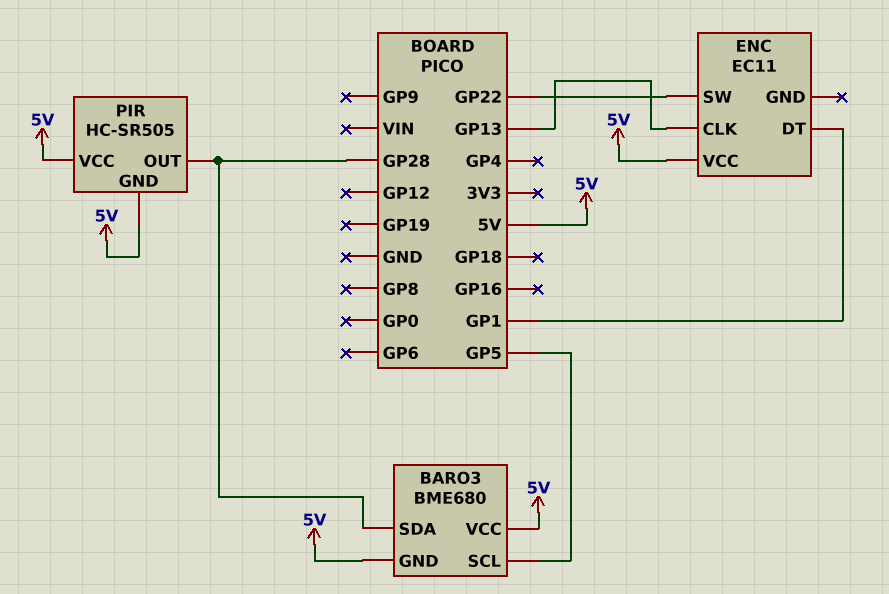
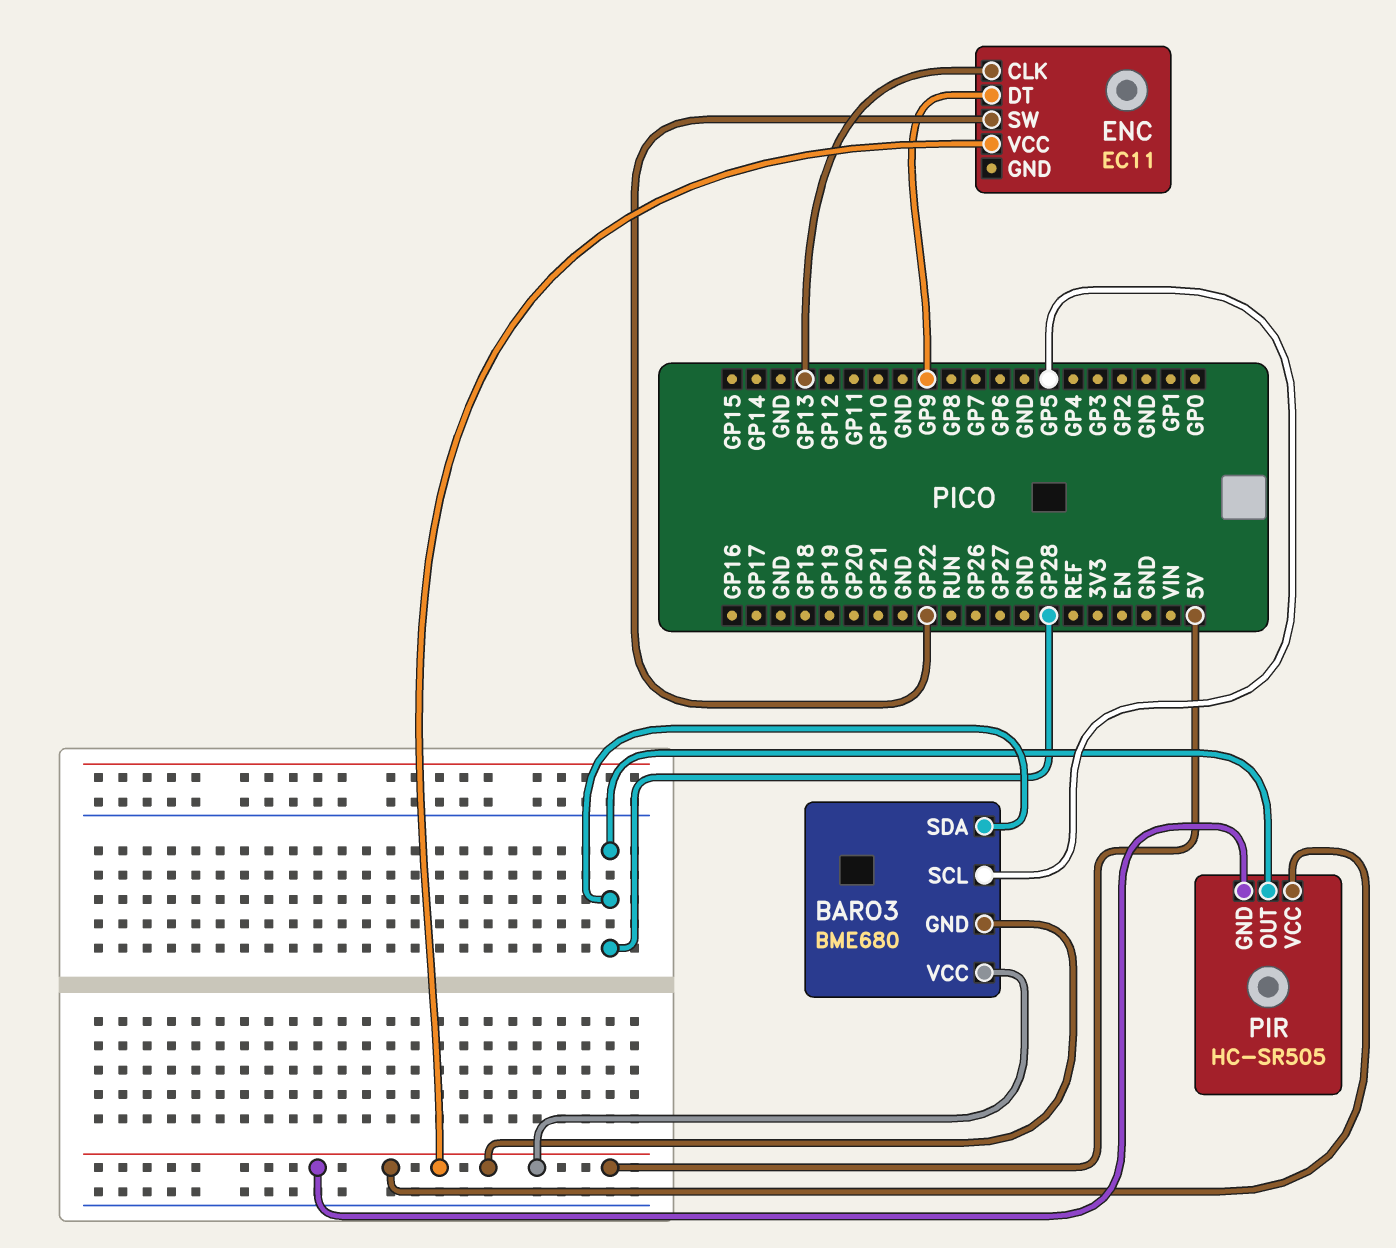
ENC pin DT: GP1 -> GP9

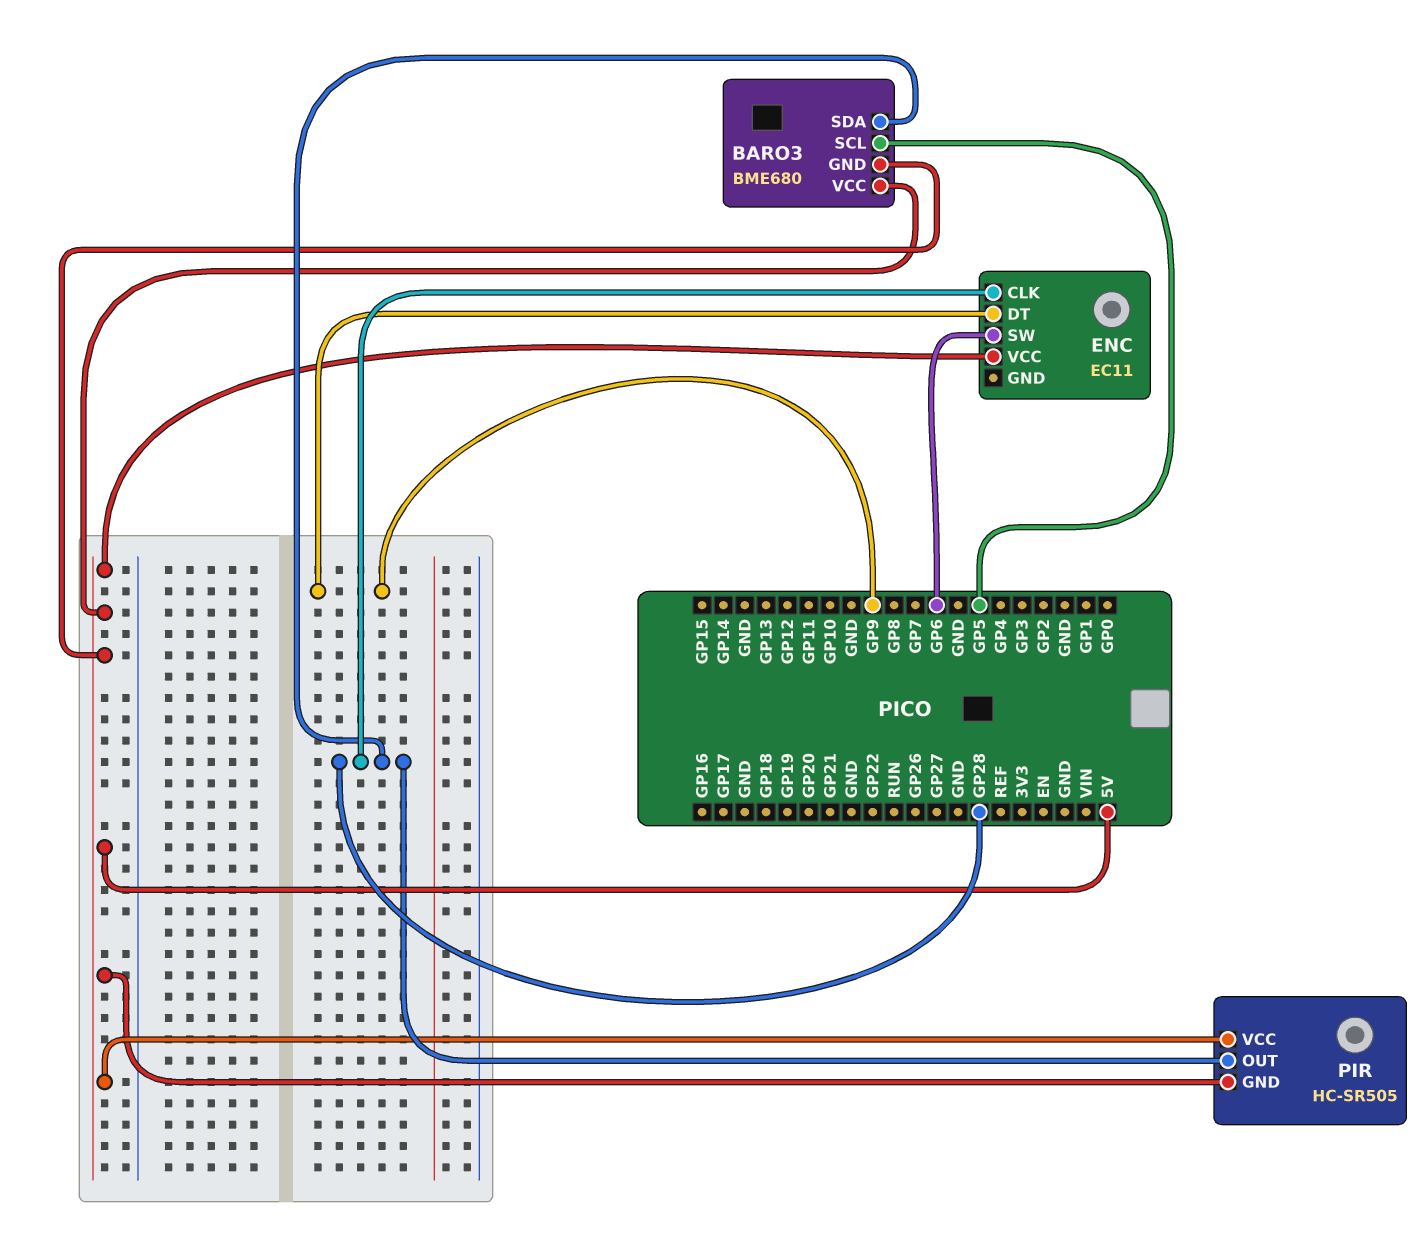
ENC pin CLK: GP13 -> GP28
ENC pin SW: GP22 -> GP6

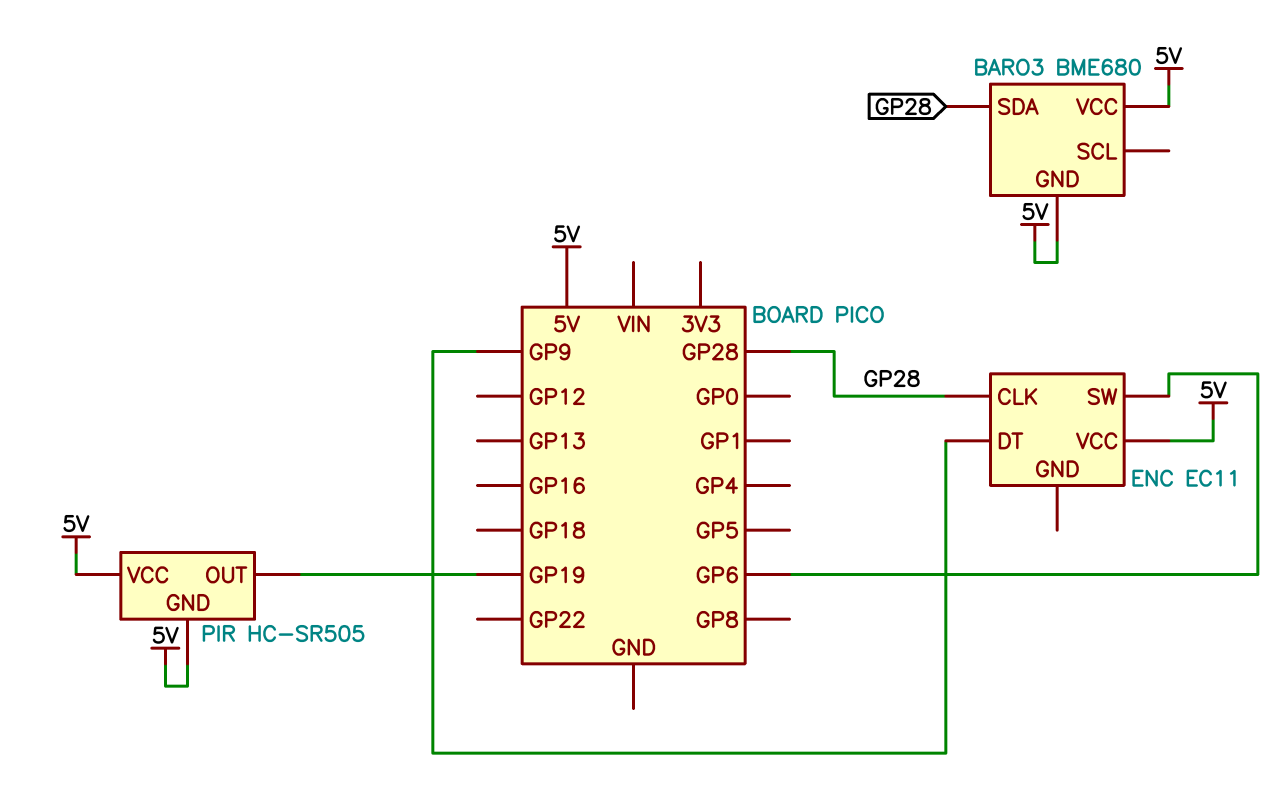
BARO3 pin SCL: GP5 -> none
PIR pin OUT: GP28 -> GP19

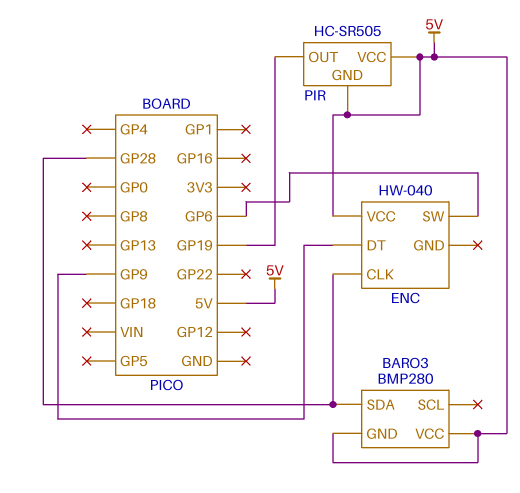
BARO3: BME680 -> BMP280
ENC: EC11 -> HW-040

